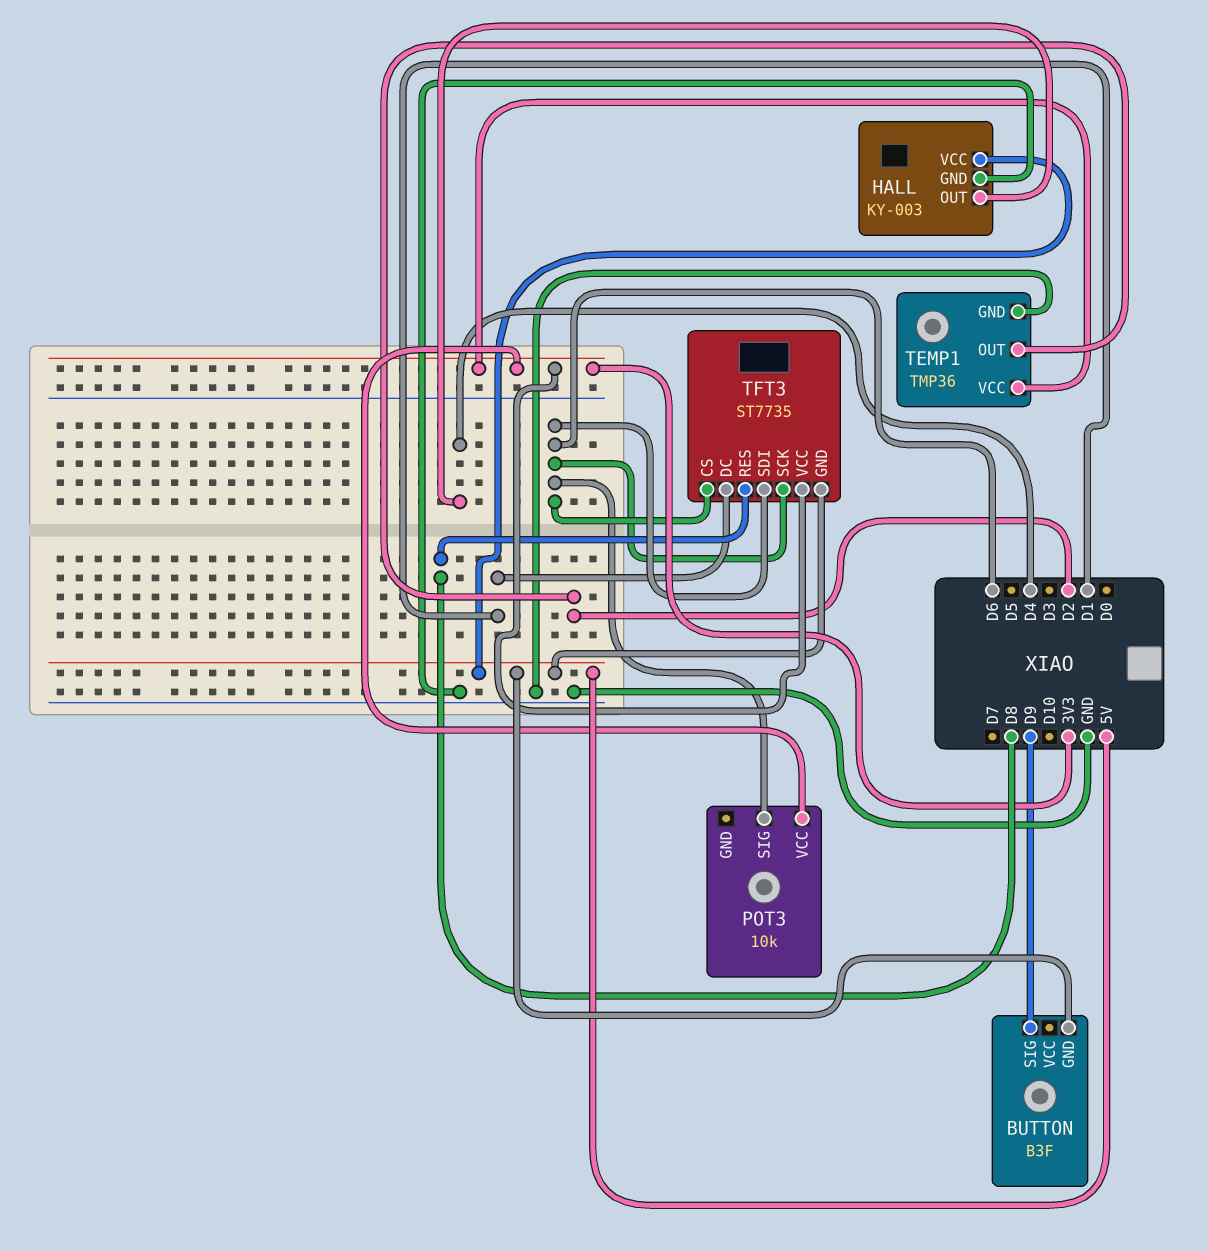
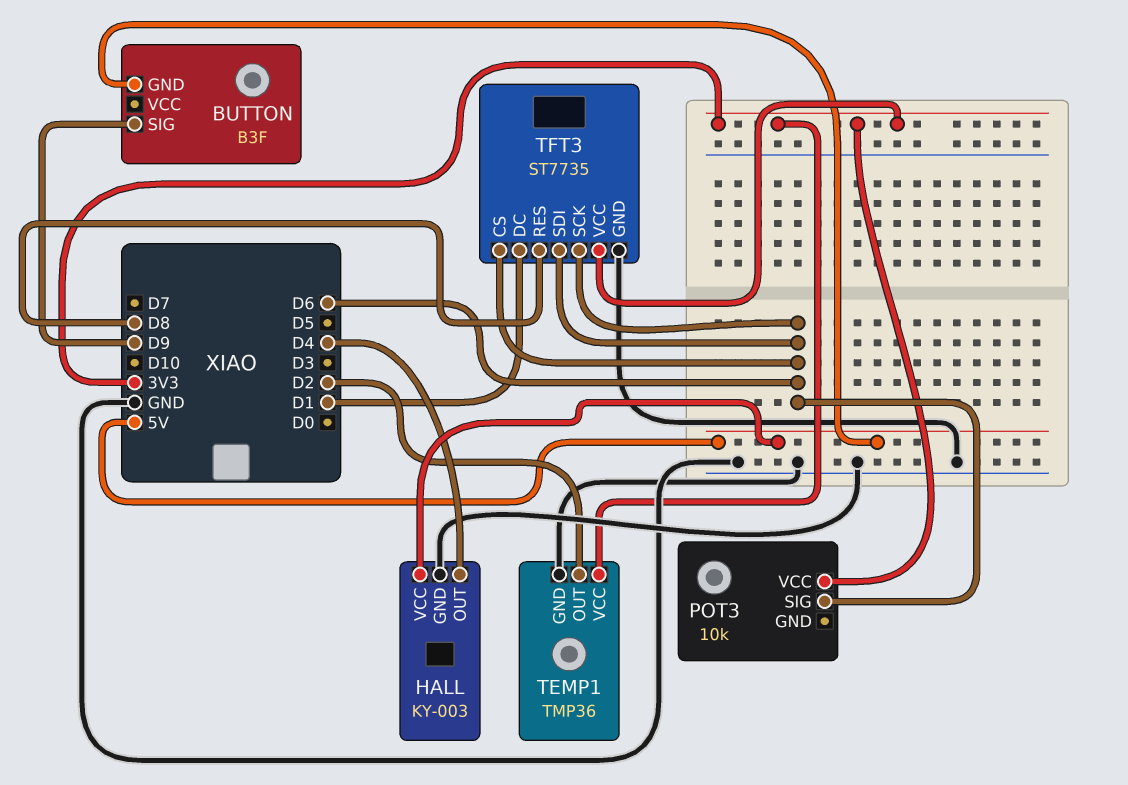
TFT3 pin GND: 5V -> GND

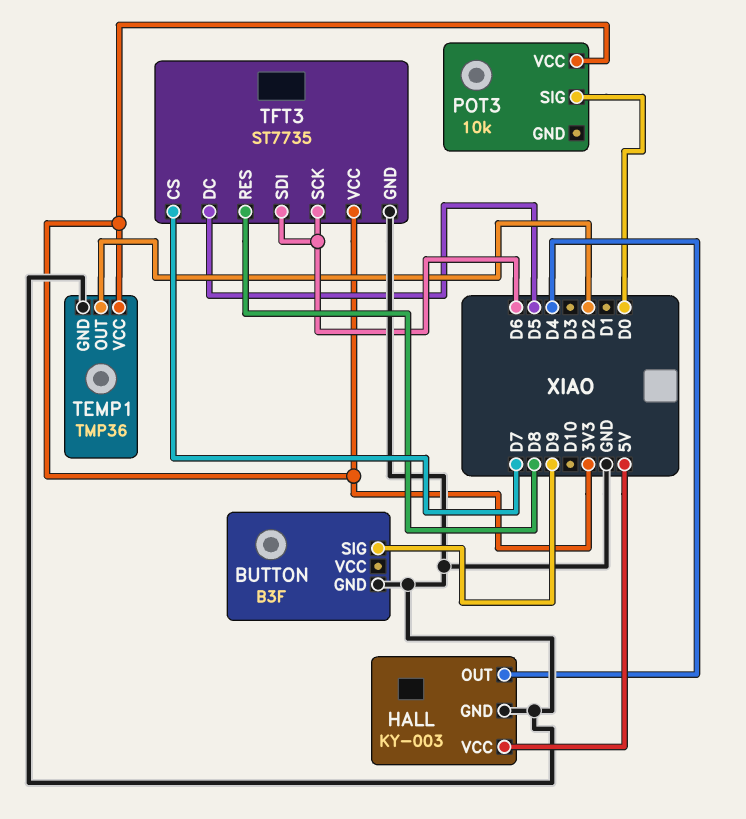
BUTTON pin GND: 5V -> GND
POT3 pin SIG: D6 -> D0
TFT3 pin CS: D6 -> D7
TFT3 pin DC: D1 -> D5

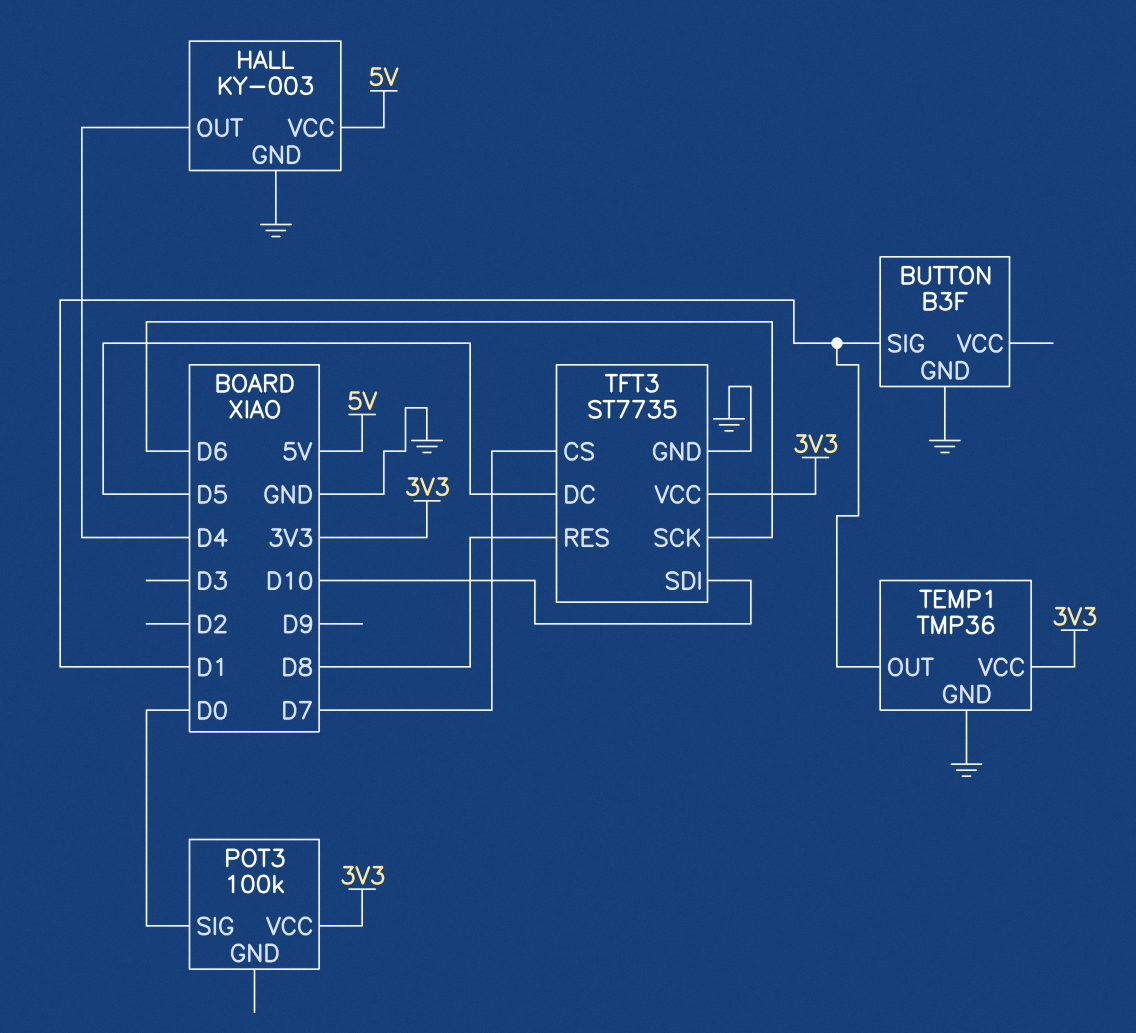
BUTTON pin SIG: D9 -> D1
POT3: 10k -> 100k
TEMP1 pin OUT: D2 -> D1
TFT3 pin SDI: D6 -> D10

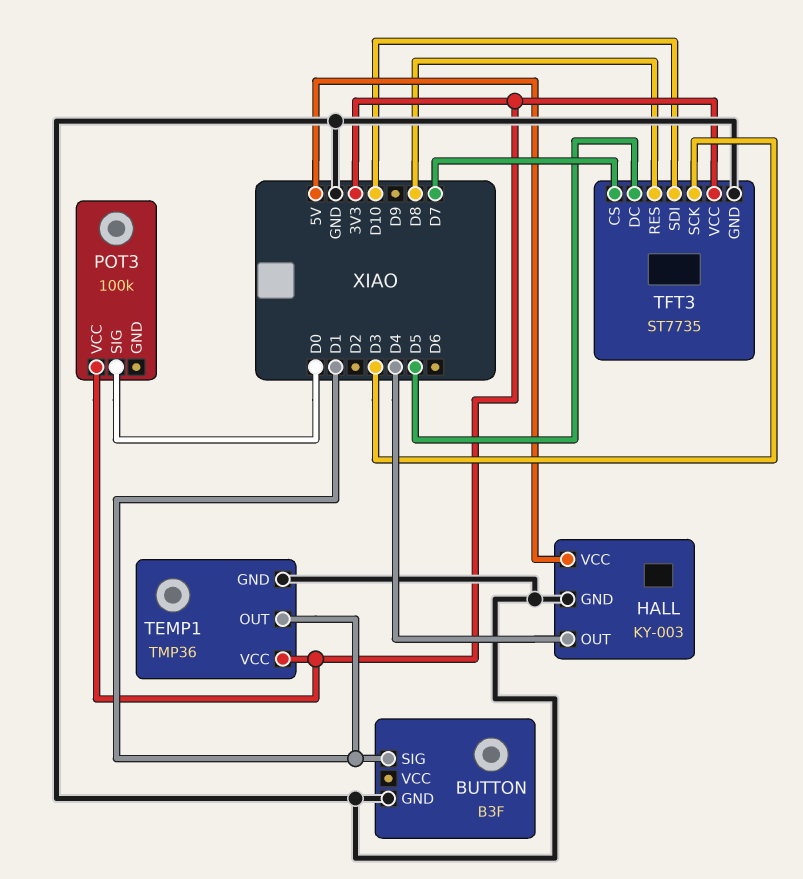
TFT3 pin SCK: D6 -> D3

